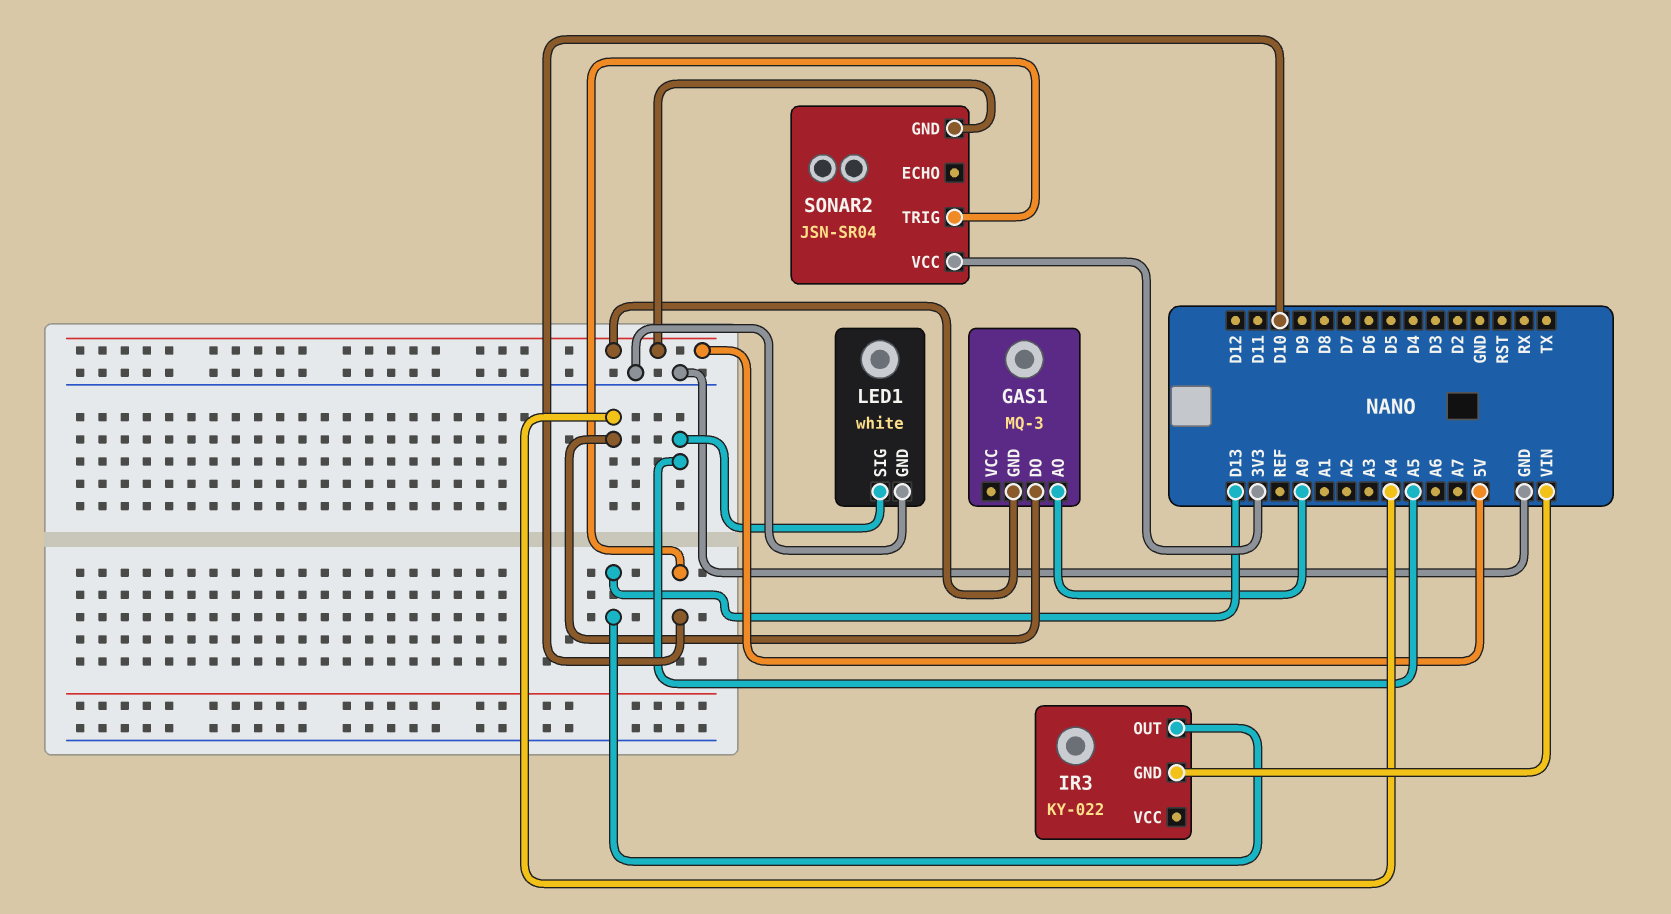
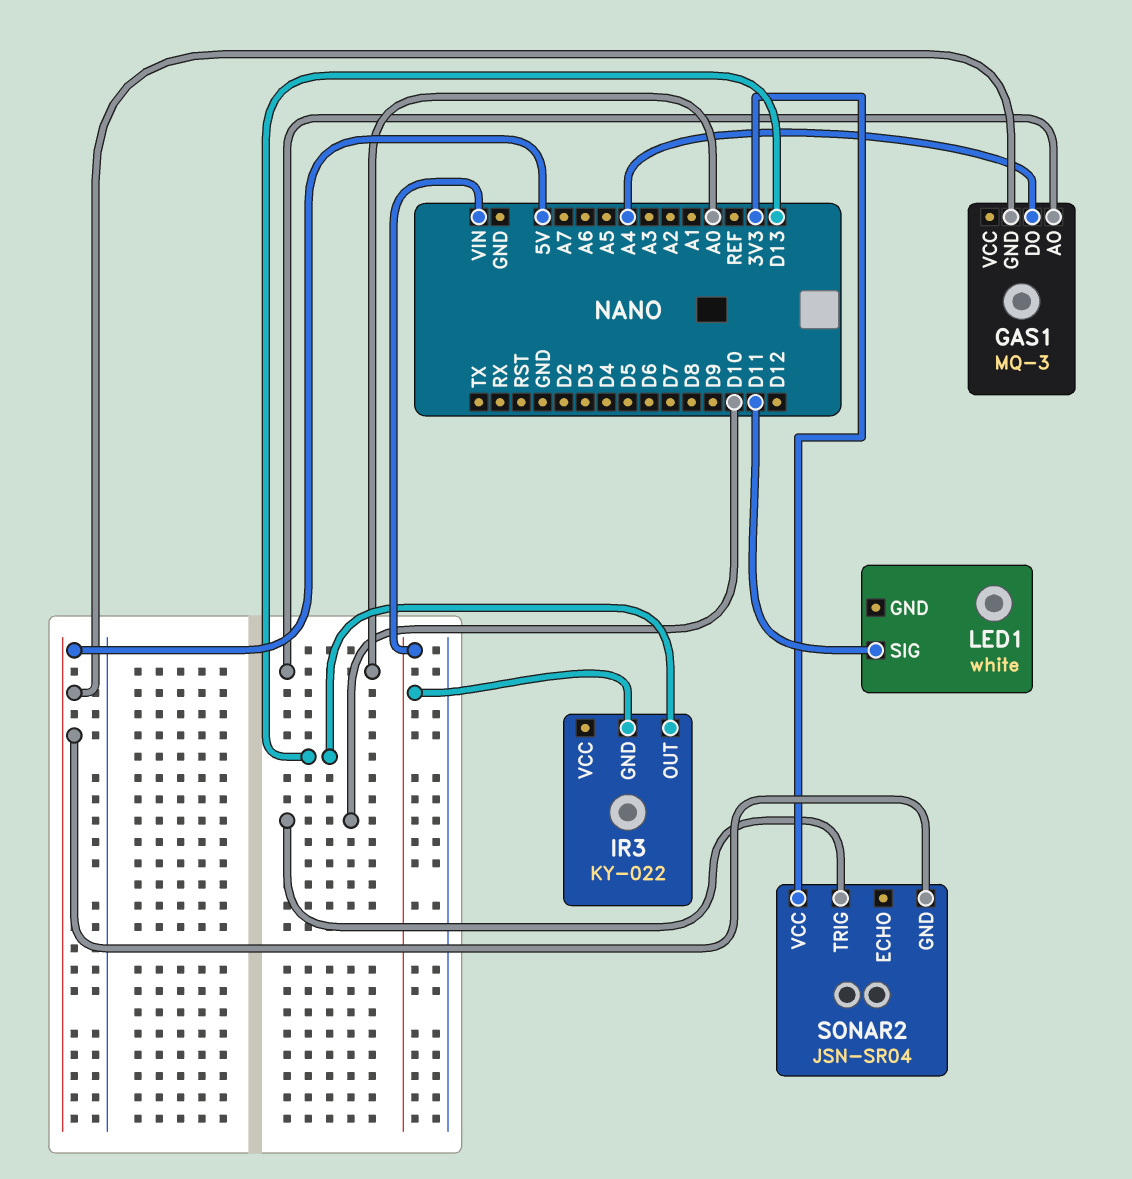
LED1 pin GND: GND -> none
LED1 pin SIG: A5 -> D11

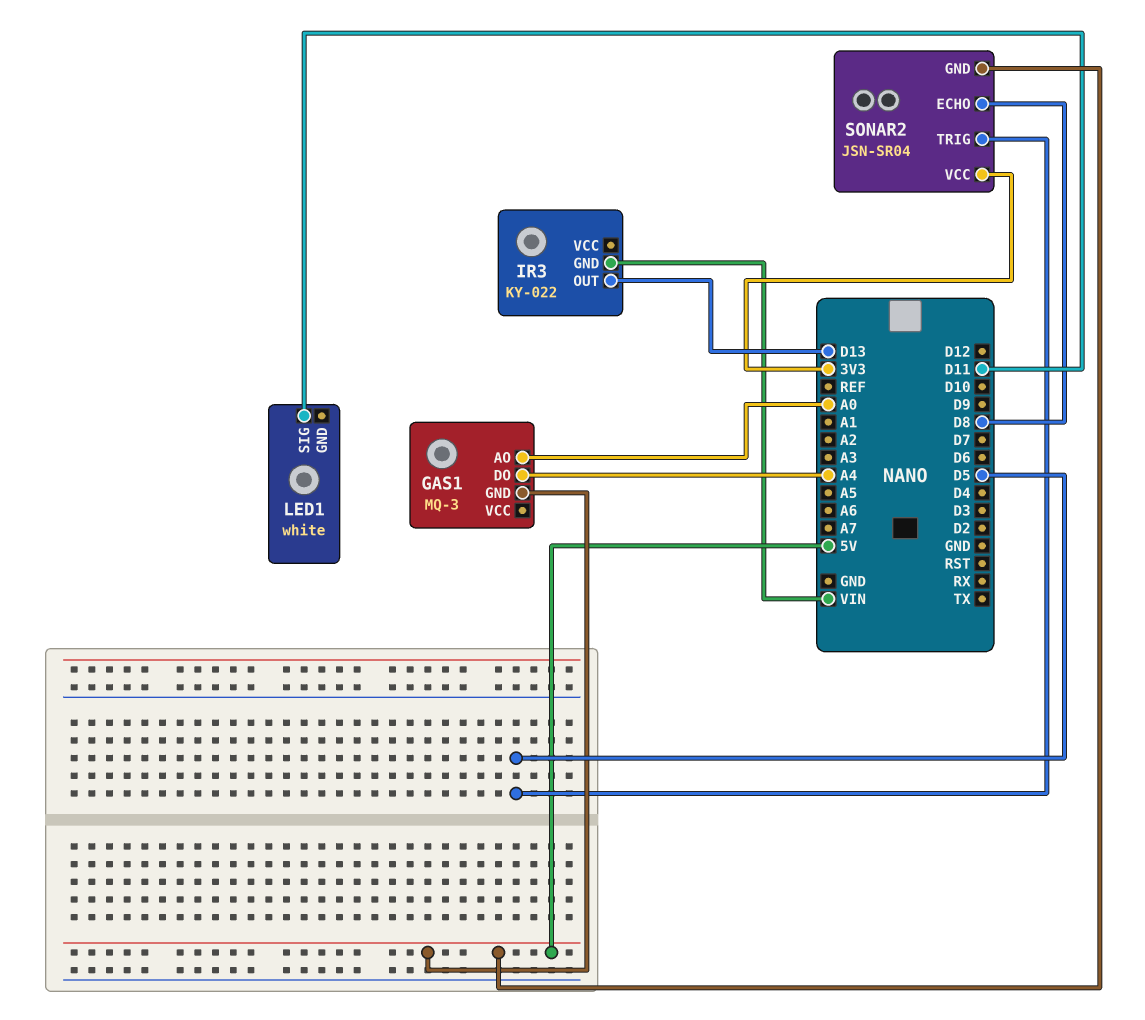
SONAR2 pin ECHO: none -> D8
SONAR2 pin TRIG: D10 -> D5

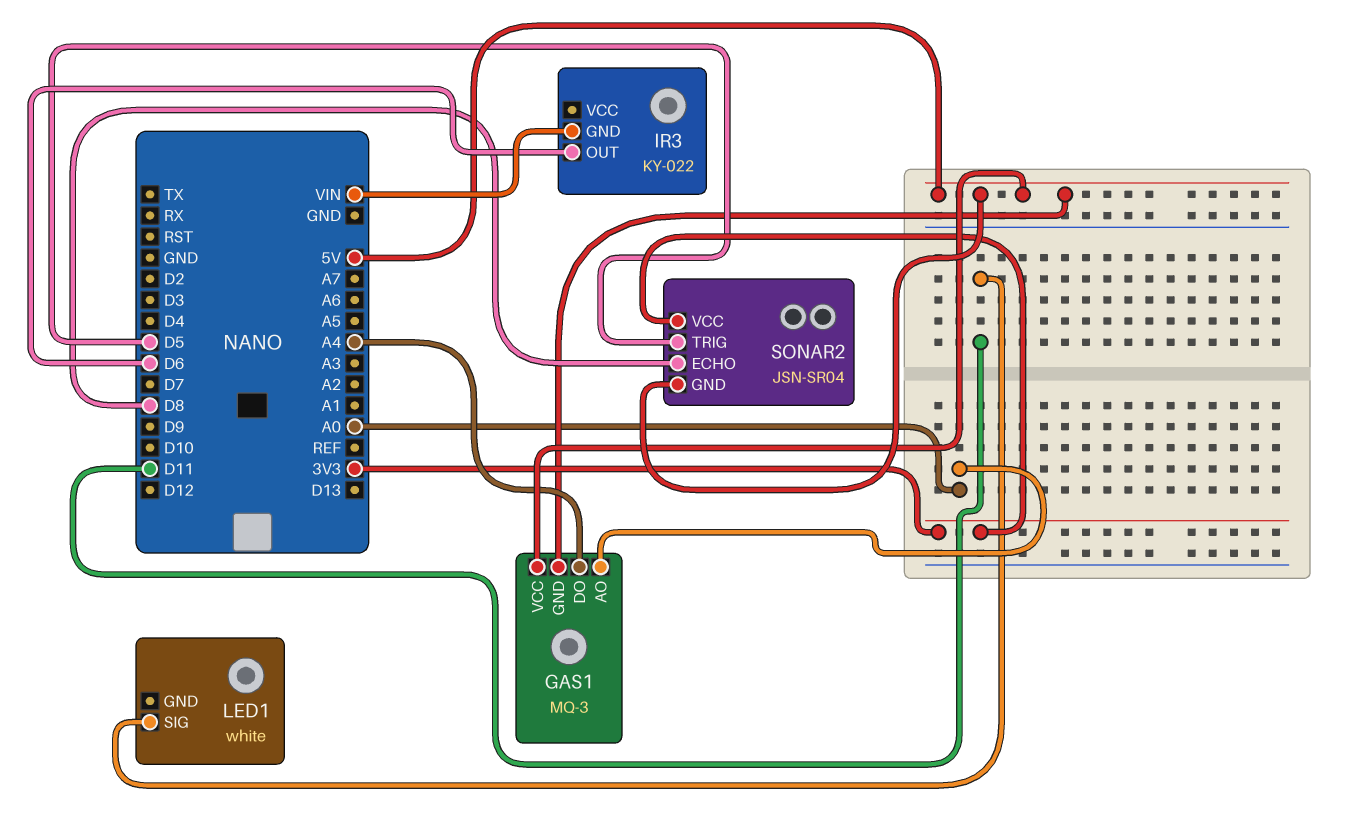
GAS1 pin VCC: none -> 5V
IR3 pin OUT: D13 -> D6

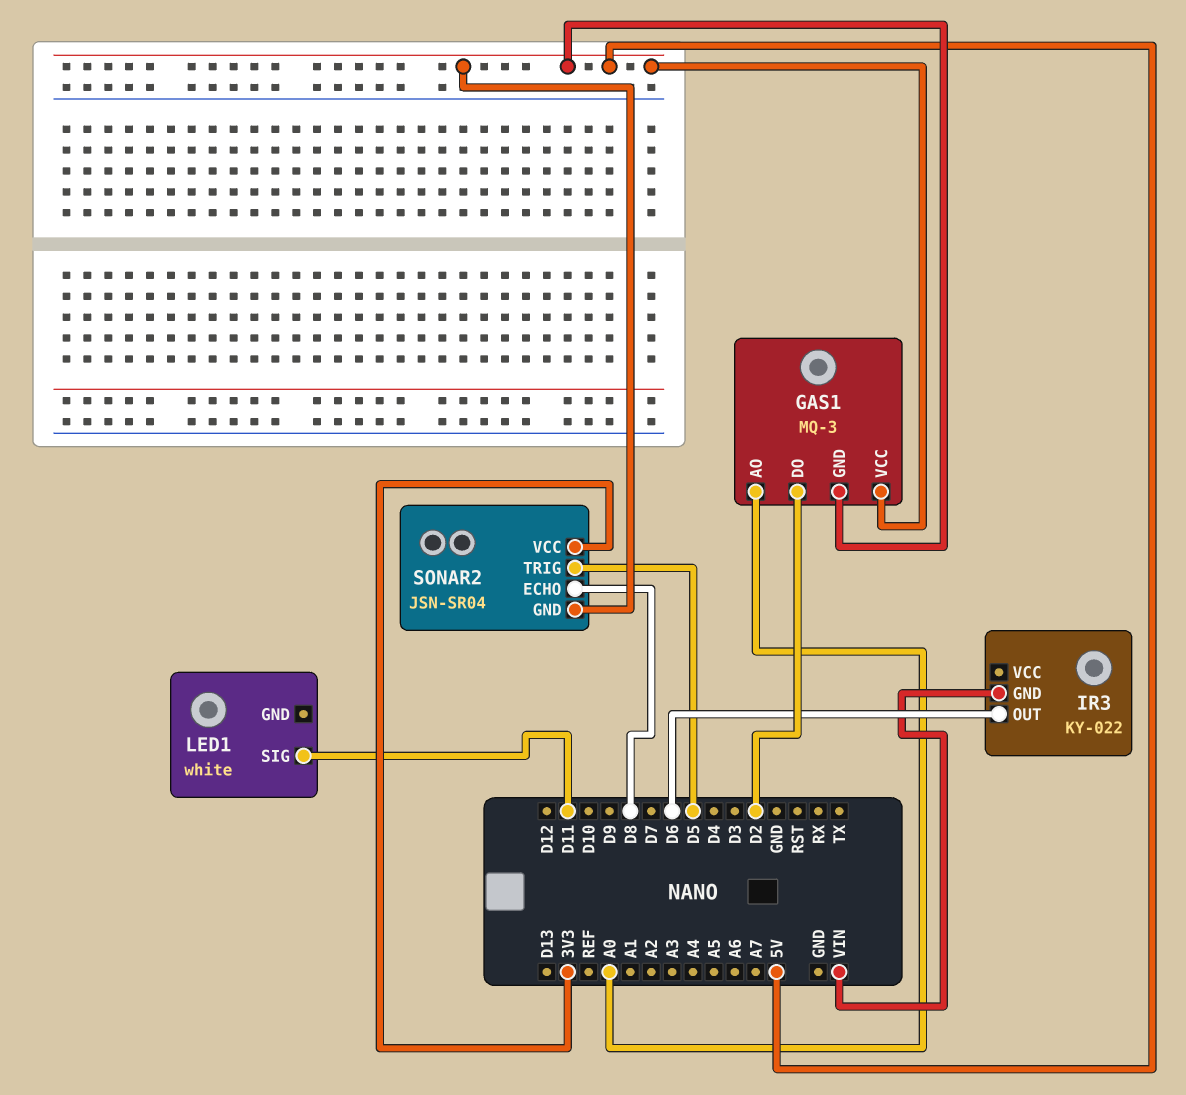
GAS1 pin DO: A4 -> D2

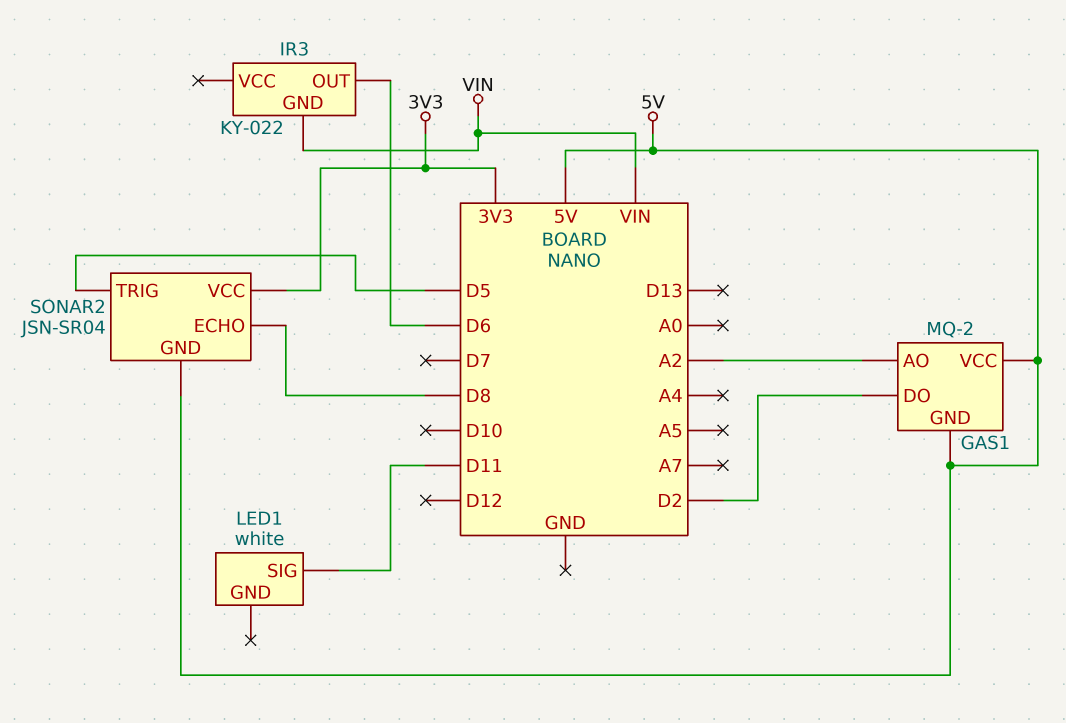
GAS1: MQ-3 -> MQ-2
GAS1 pin AO: A0 -> A2

